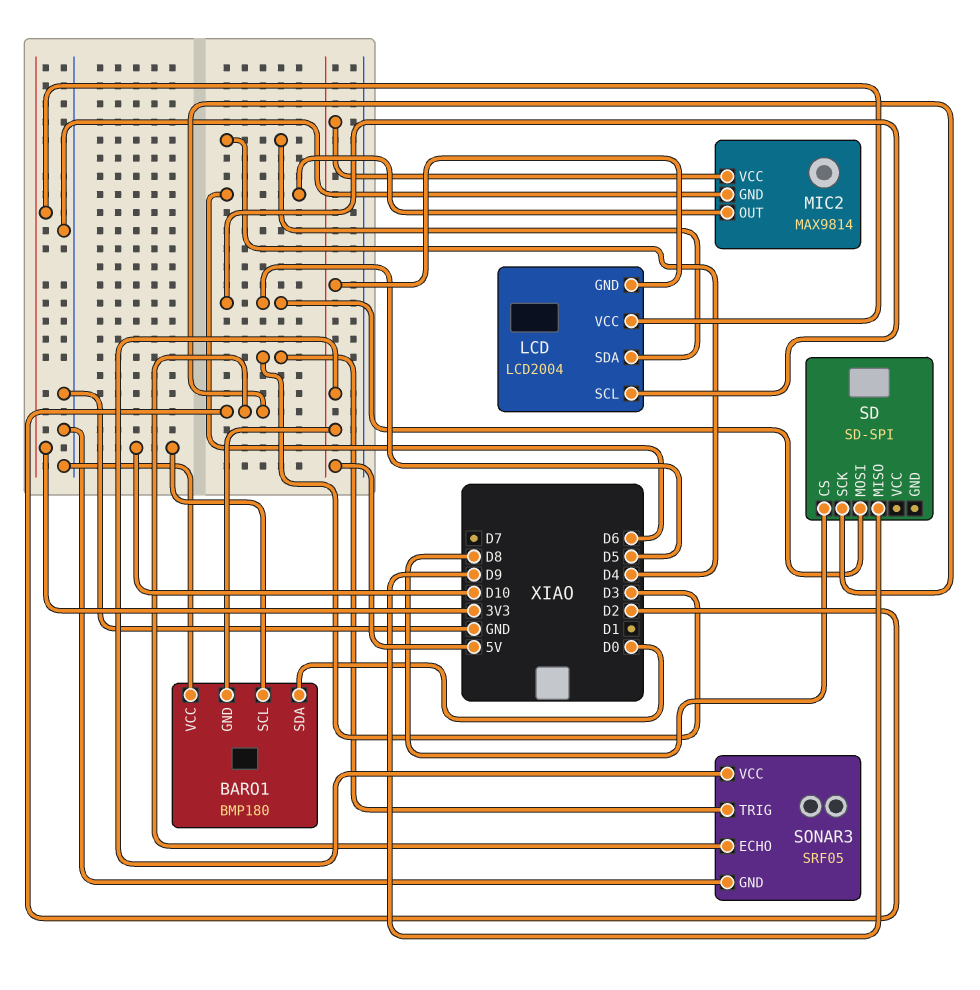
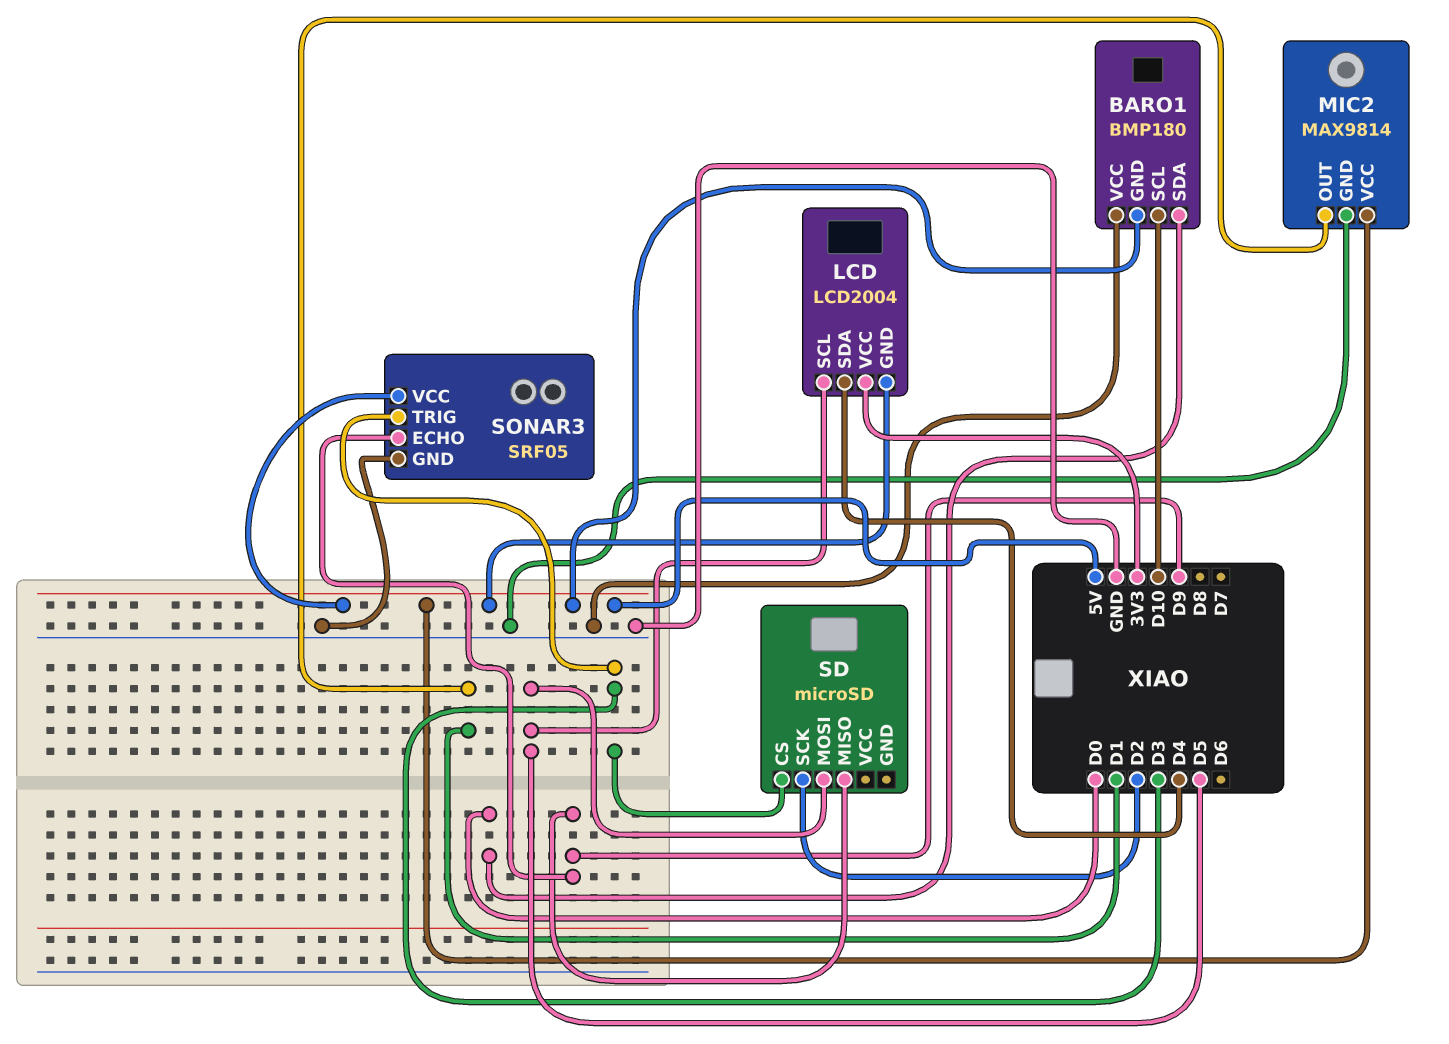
MIC2 pin OUT: D6 -> D1
SD: SD-SPI -> microSD
SD pin CS: D8 -> D3
SONAR3 pin ECHO: D2 -> D9

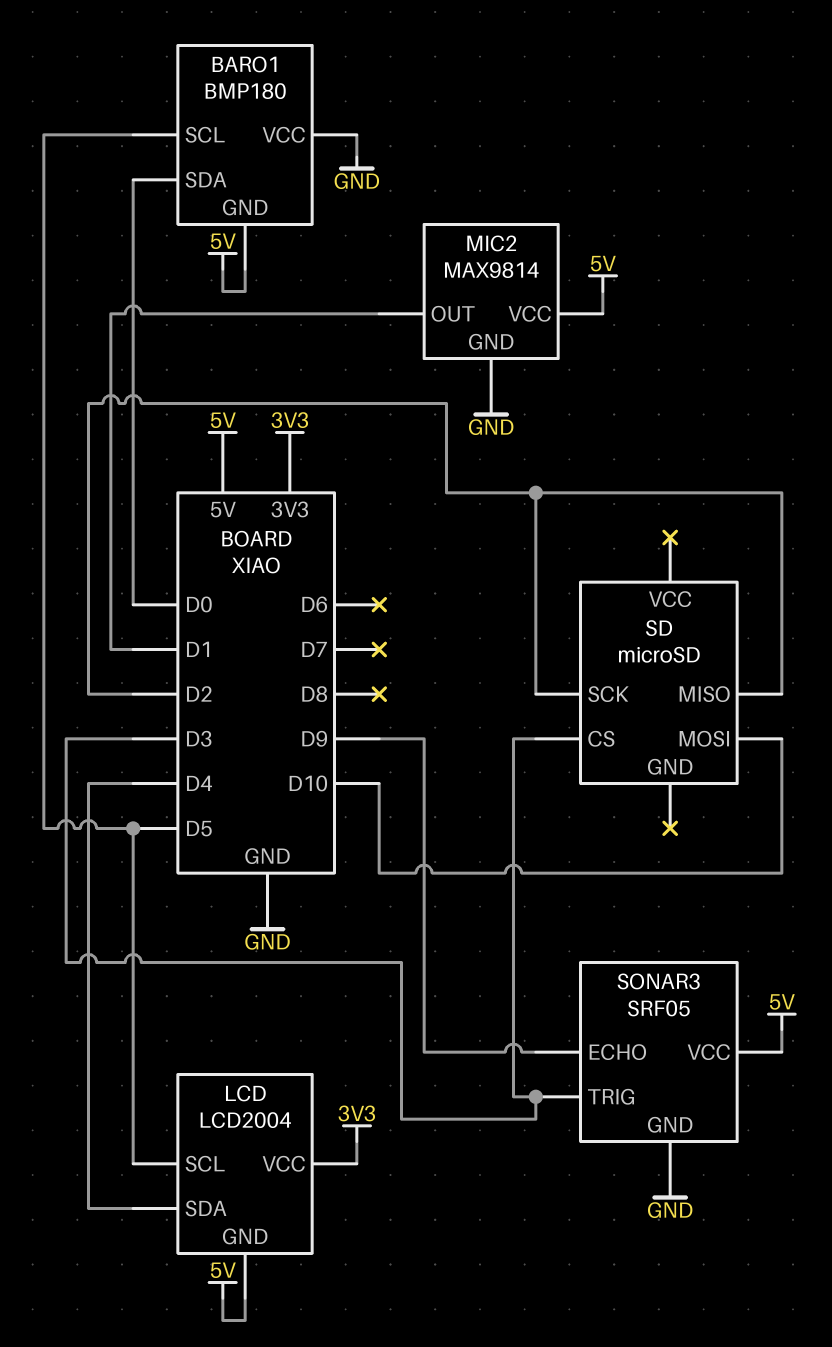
BARO1 pin SCL: D10 -> D5
SD pin MISO: D9 -> D2
SD pin MOSI: D5 -> D10

